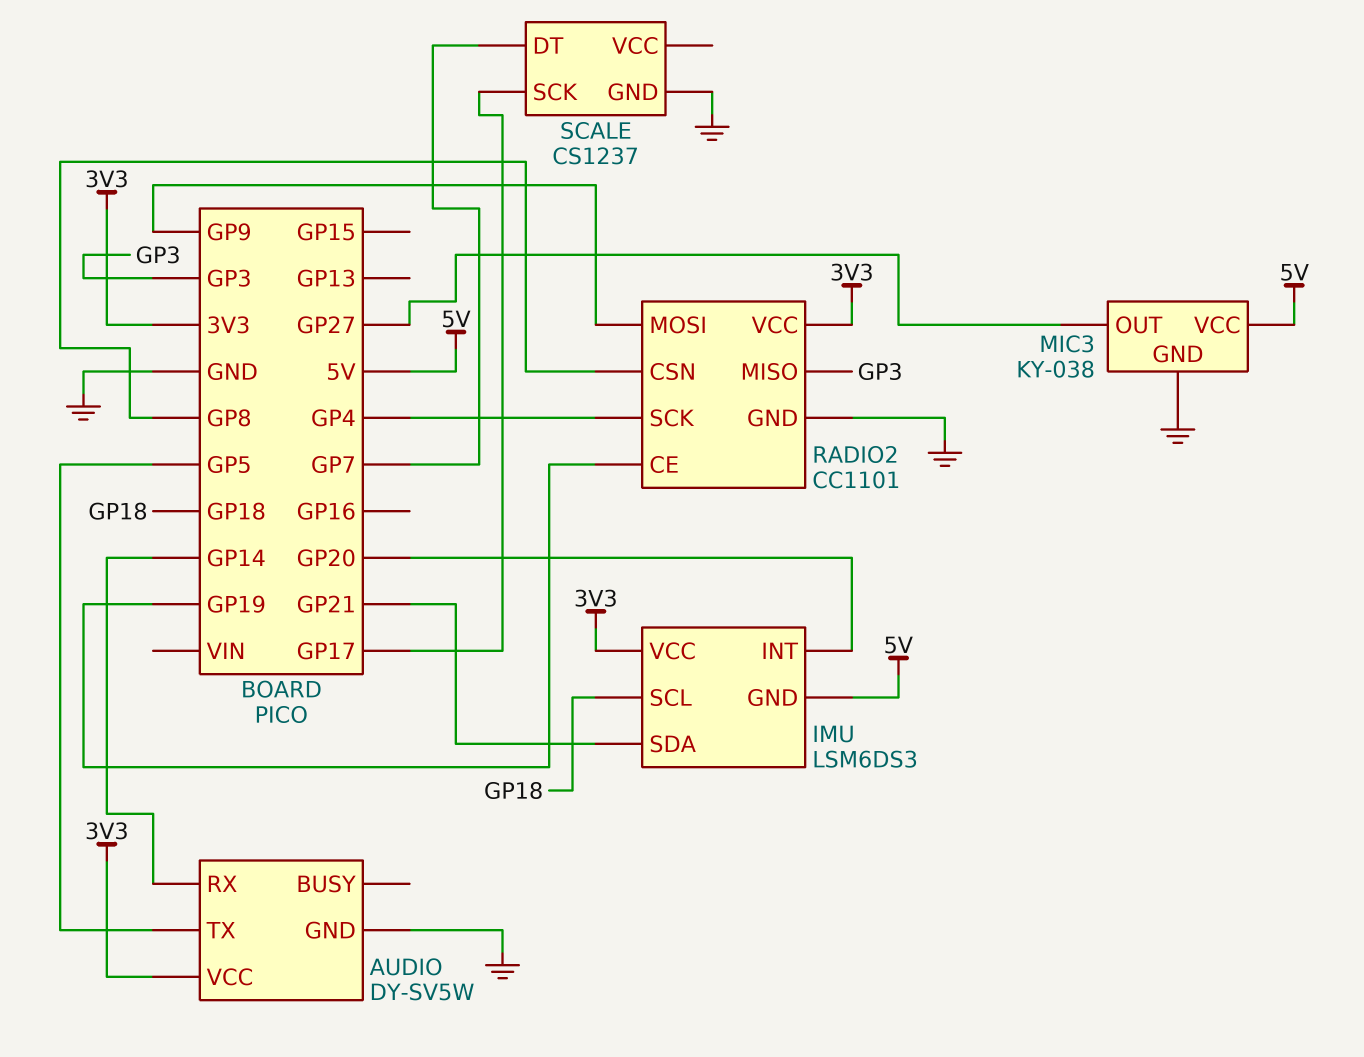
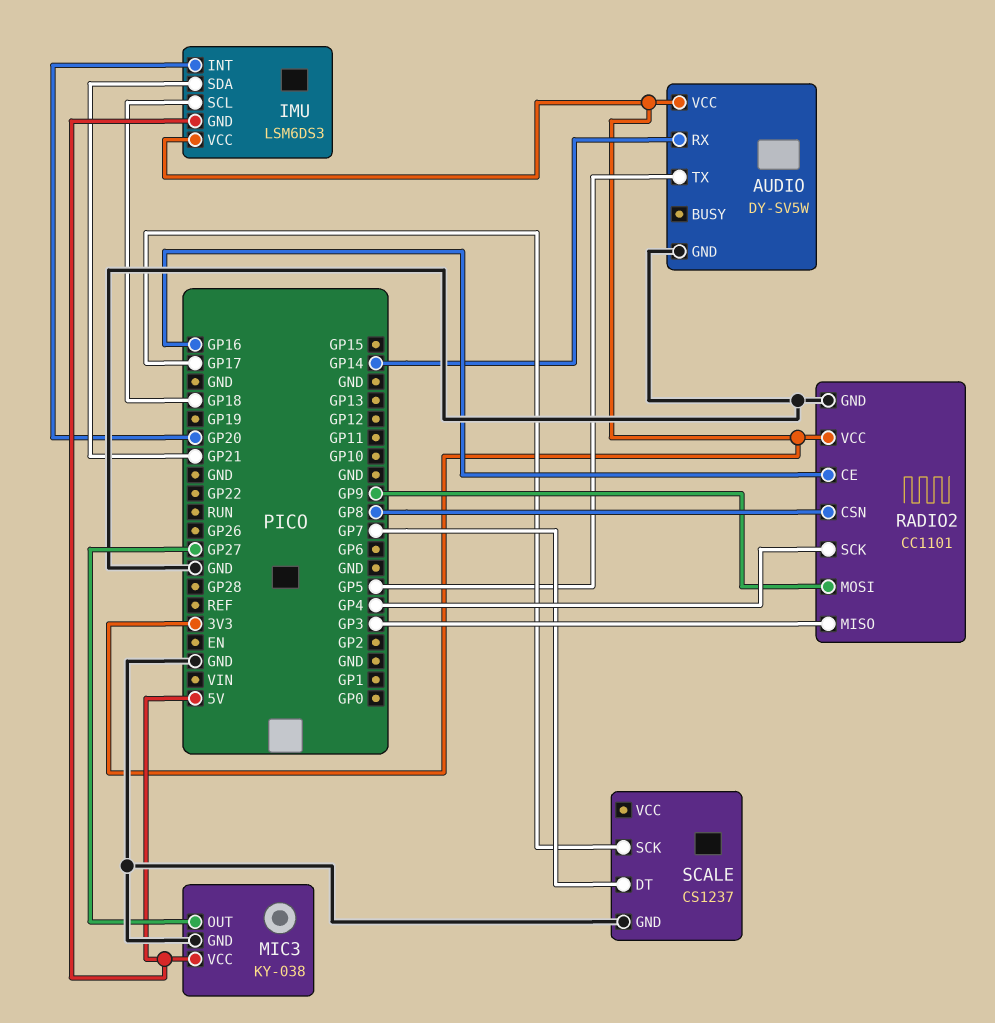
RADIO2 pin CE: GP19 -> GP16

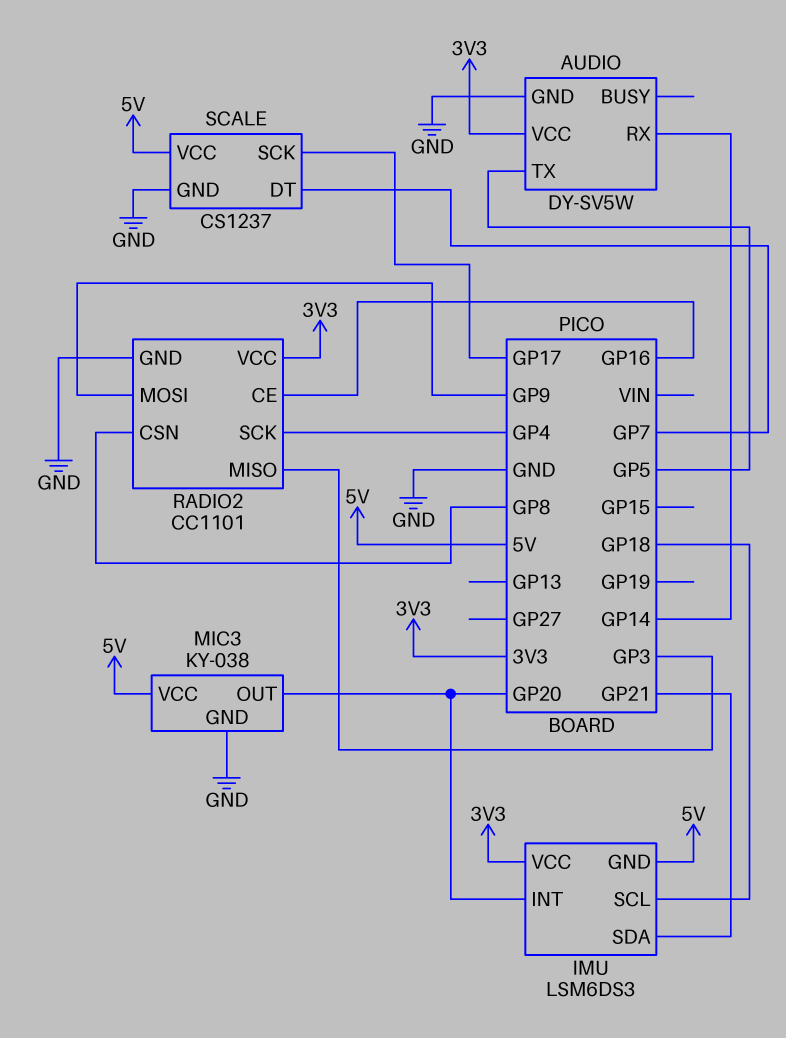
MIC3 pin OUT: GP27 -> GP20
SCALE pin VCC: none -> 5V

